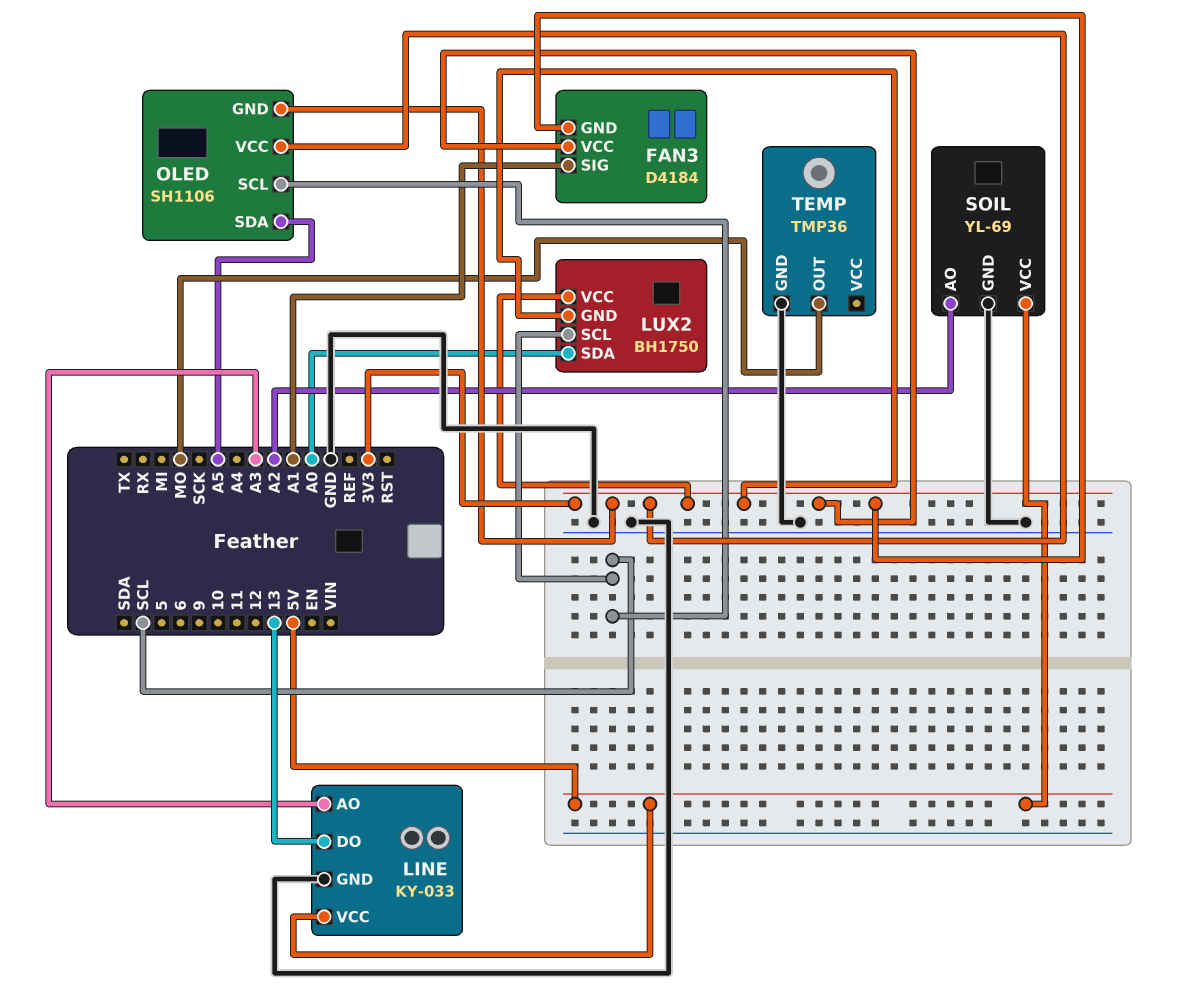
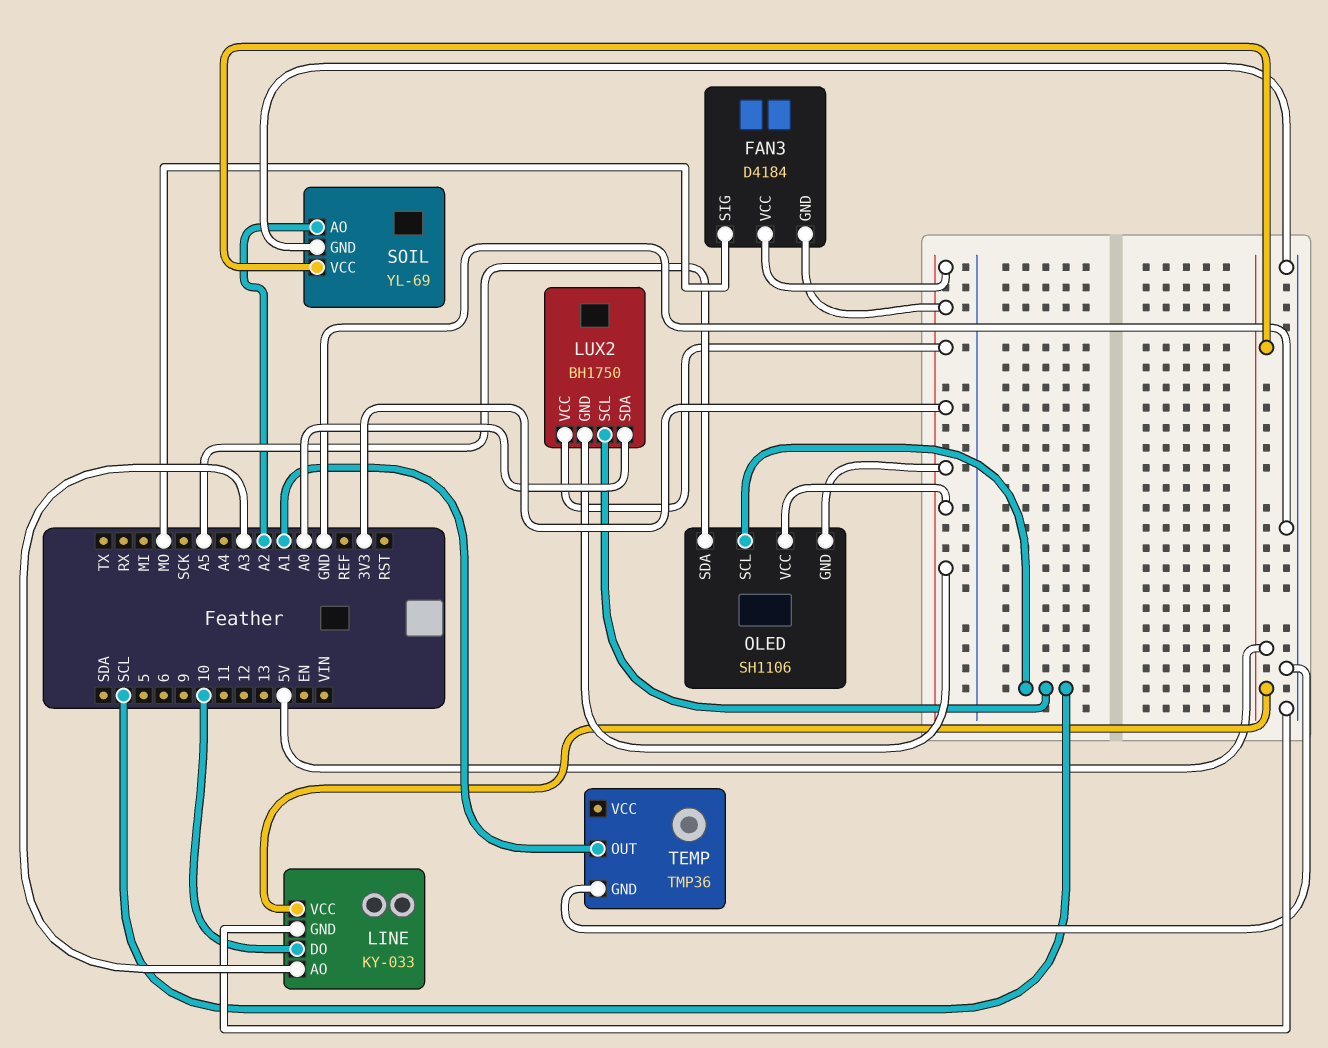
FAN3 pin SIG: A1 -> MO
LINE pin DO: 13 -> 10
TEMP pin OUT: MO -> A1

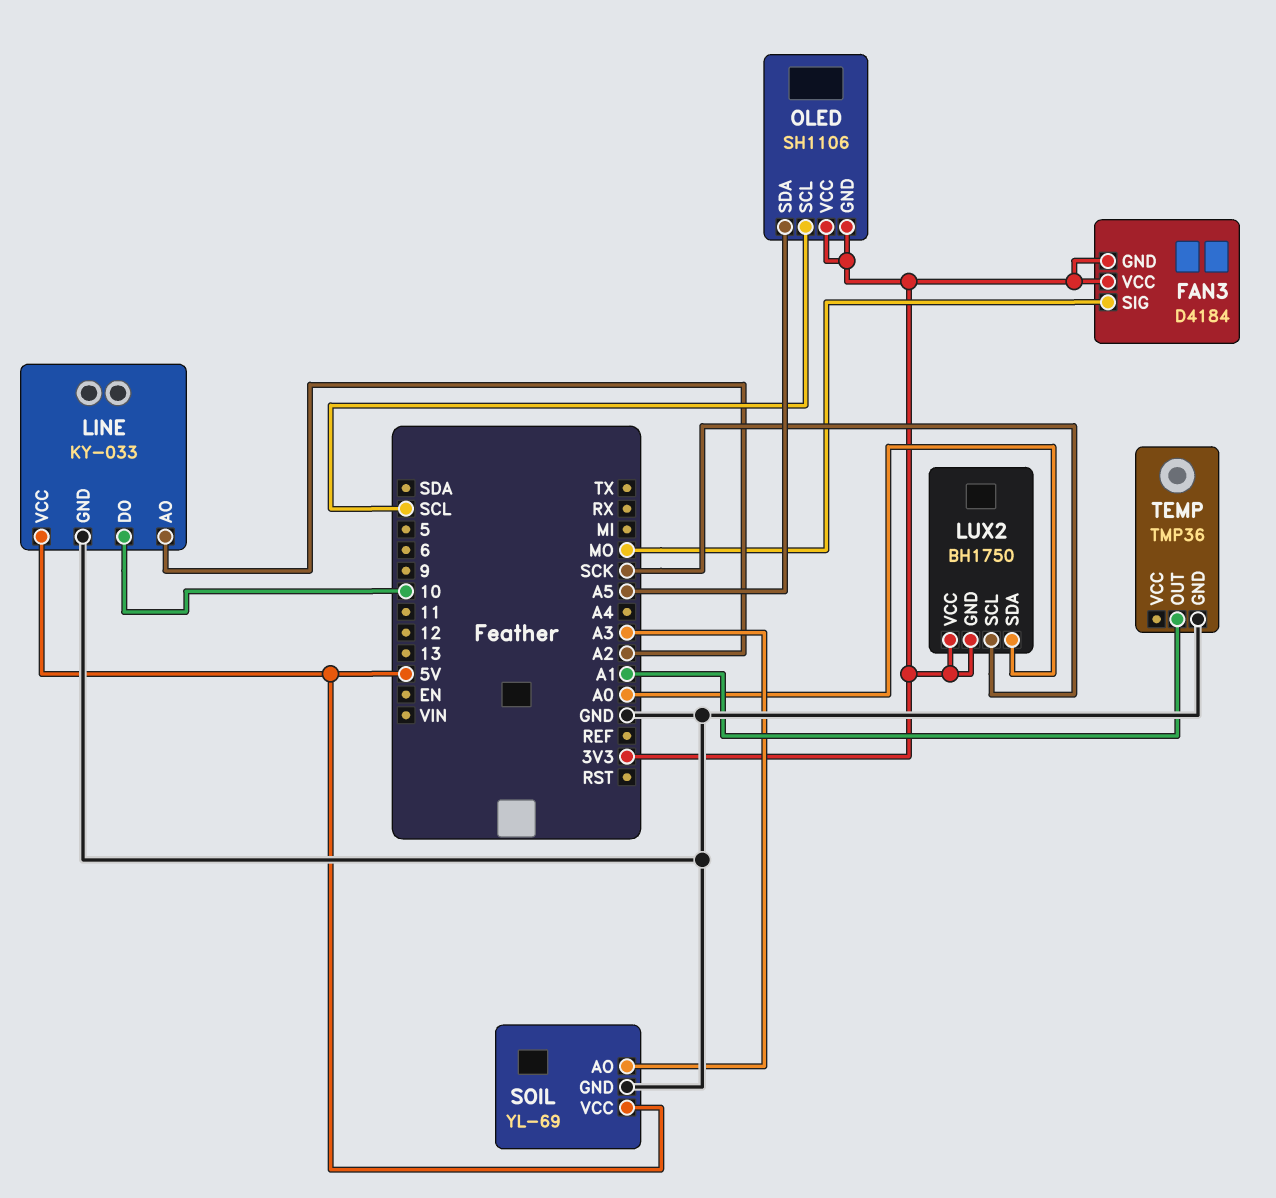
LINE pin AO: A3 -> A2
LUX2 pin SCL: SCL -> SCK
SOIL pin AO: A2 -> A3

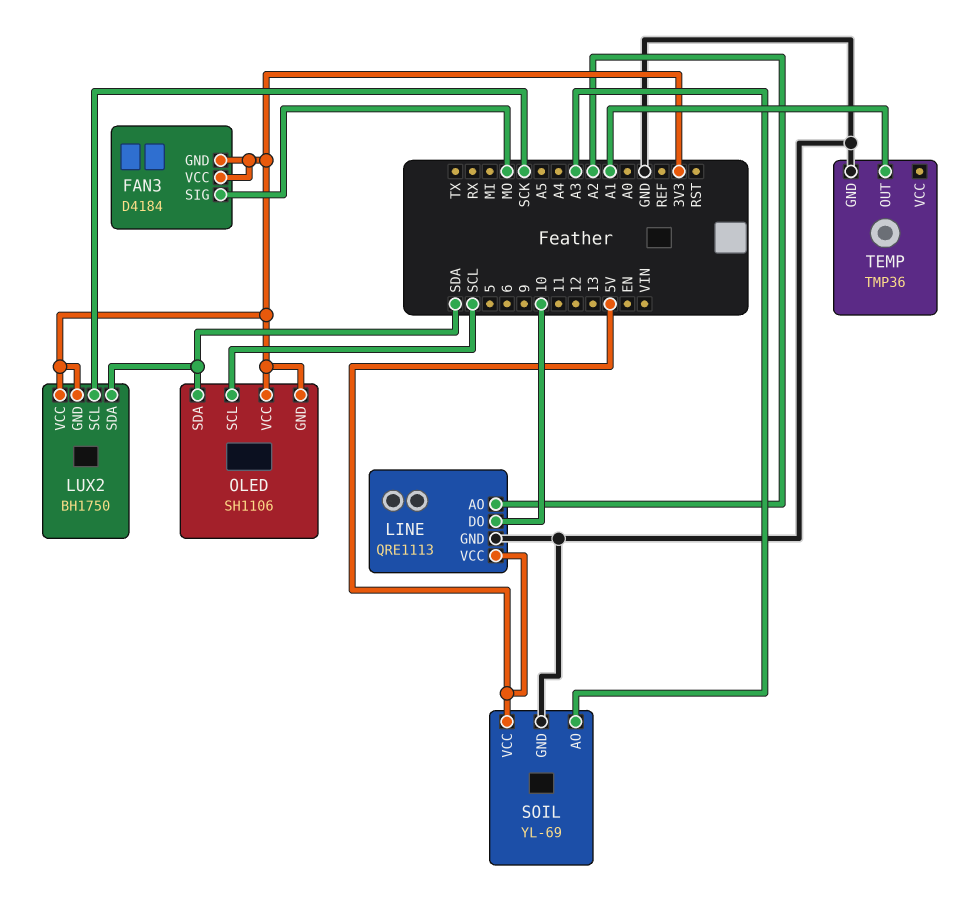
LINE: KY-033 -> QRE1113
LUX2 pin SDA: A0 -> SDA
OLED pin SDA: A5 -> SDA

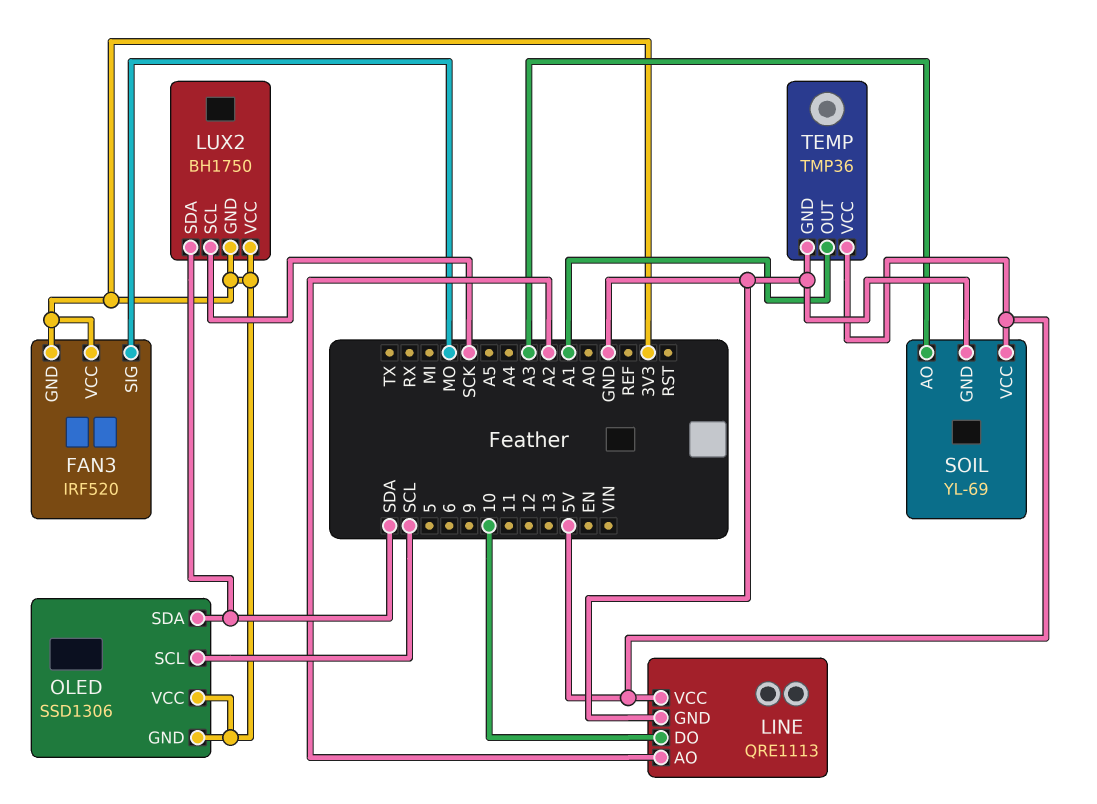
FAN3: D4184 -> IRF520
OLED: SH1106 -> SSD1306
TEMP pin VCC: none -> 5V

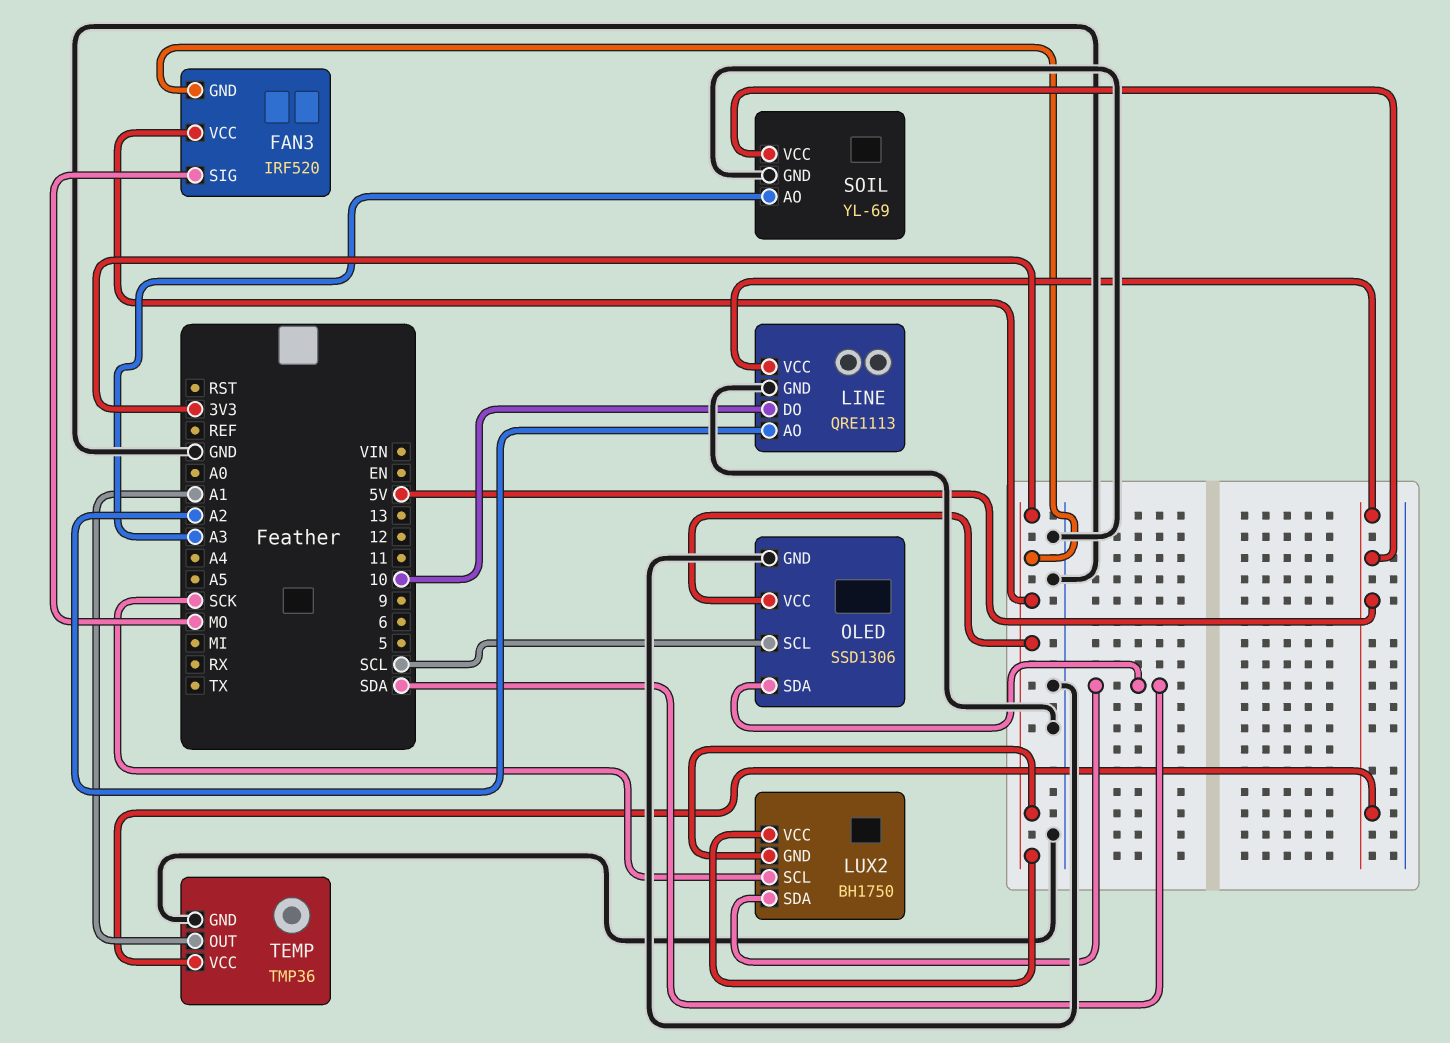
OLED pin GND: 3V3 -> GND

